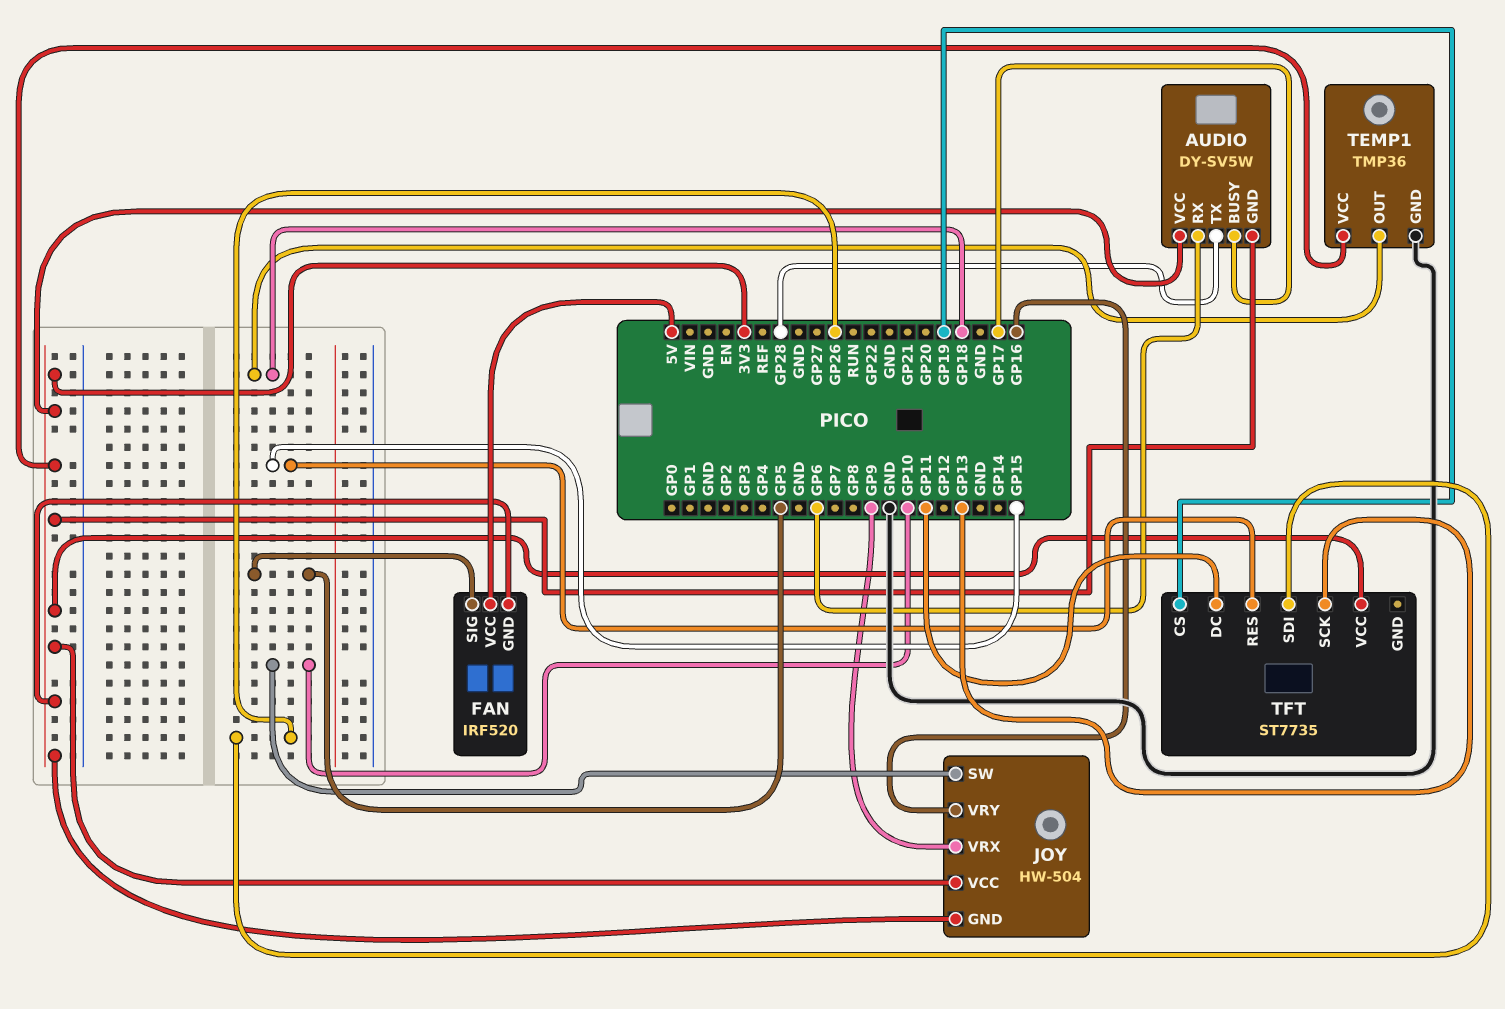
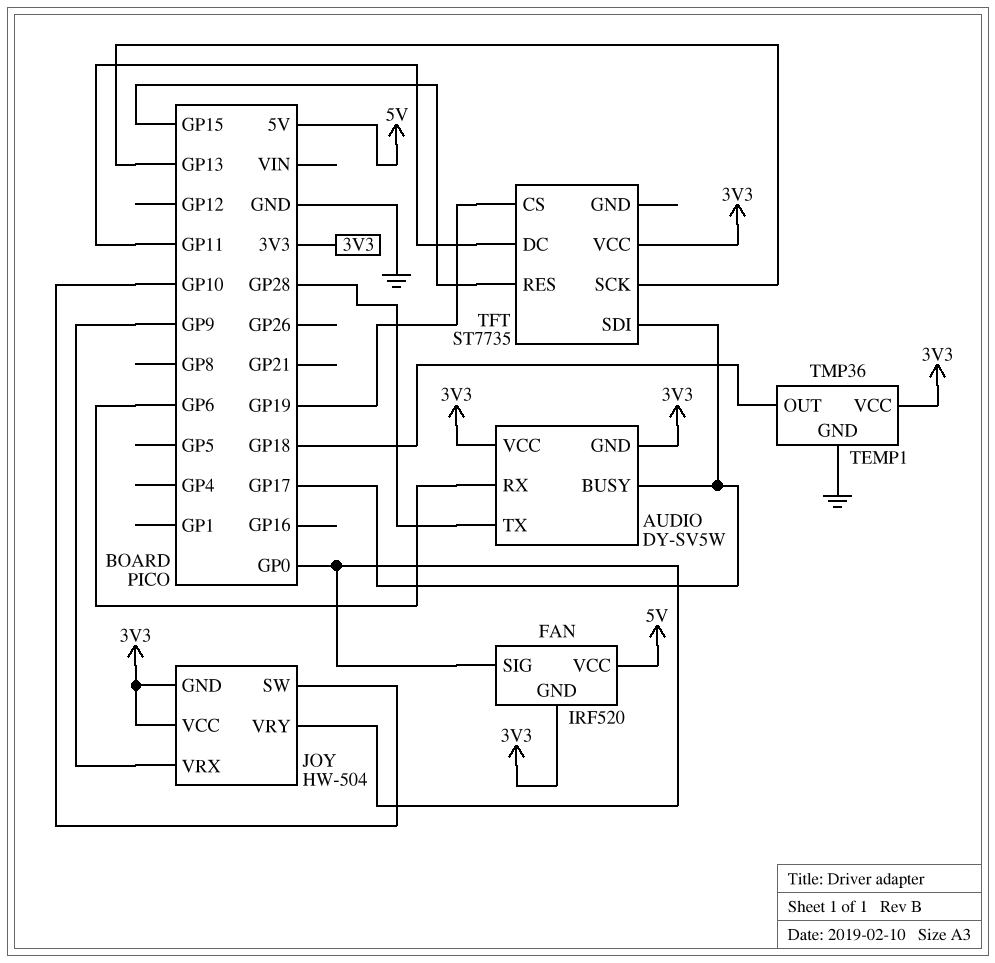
FAN pin SIG: GP5 -> GP0
JOY pin VRY: GP16 -> GP0
TFT pin SDI: GP26 -> GP17

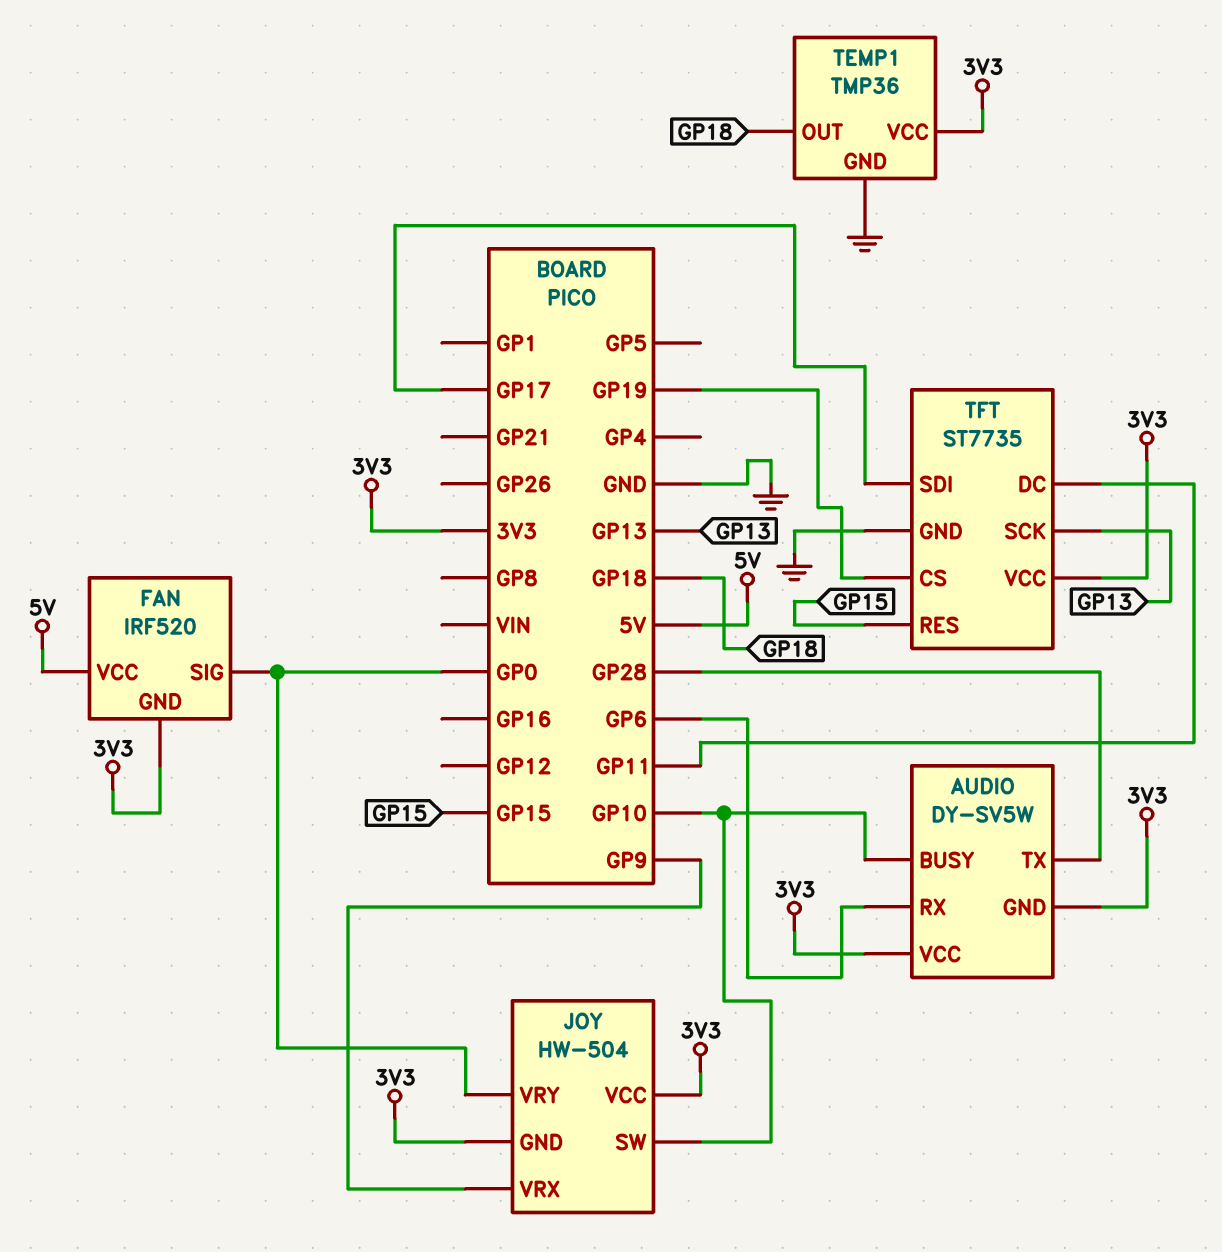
AUDIO pin BUSY: GP17 -> GP10
TFT pin GND: none -> GND

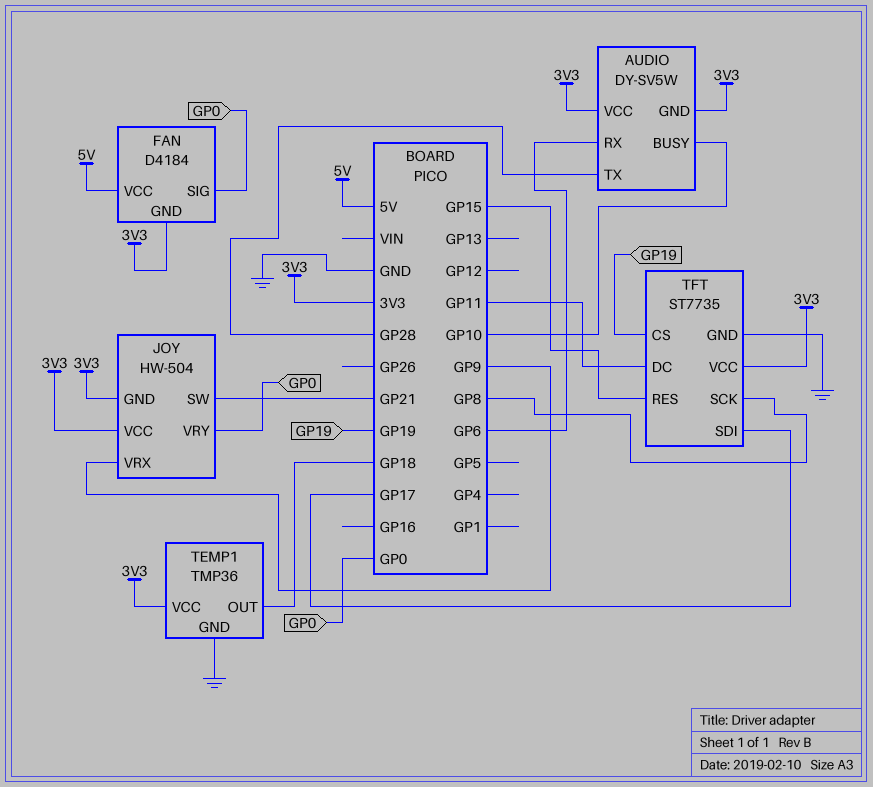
FAN: IRF520 -> D4184
JOY pin SW: GP10 -> GP21
TFT pin SCK: GP13 -> GP8

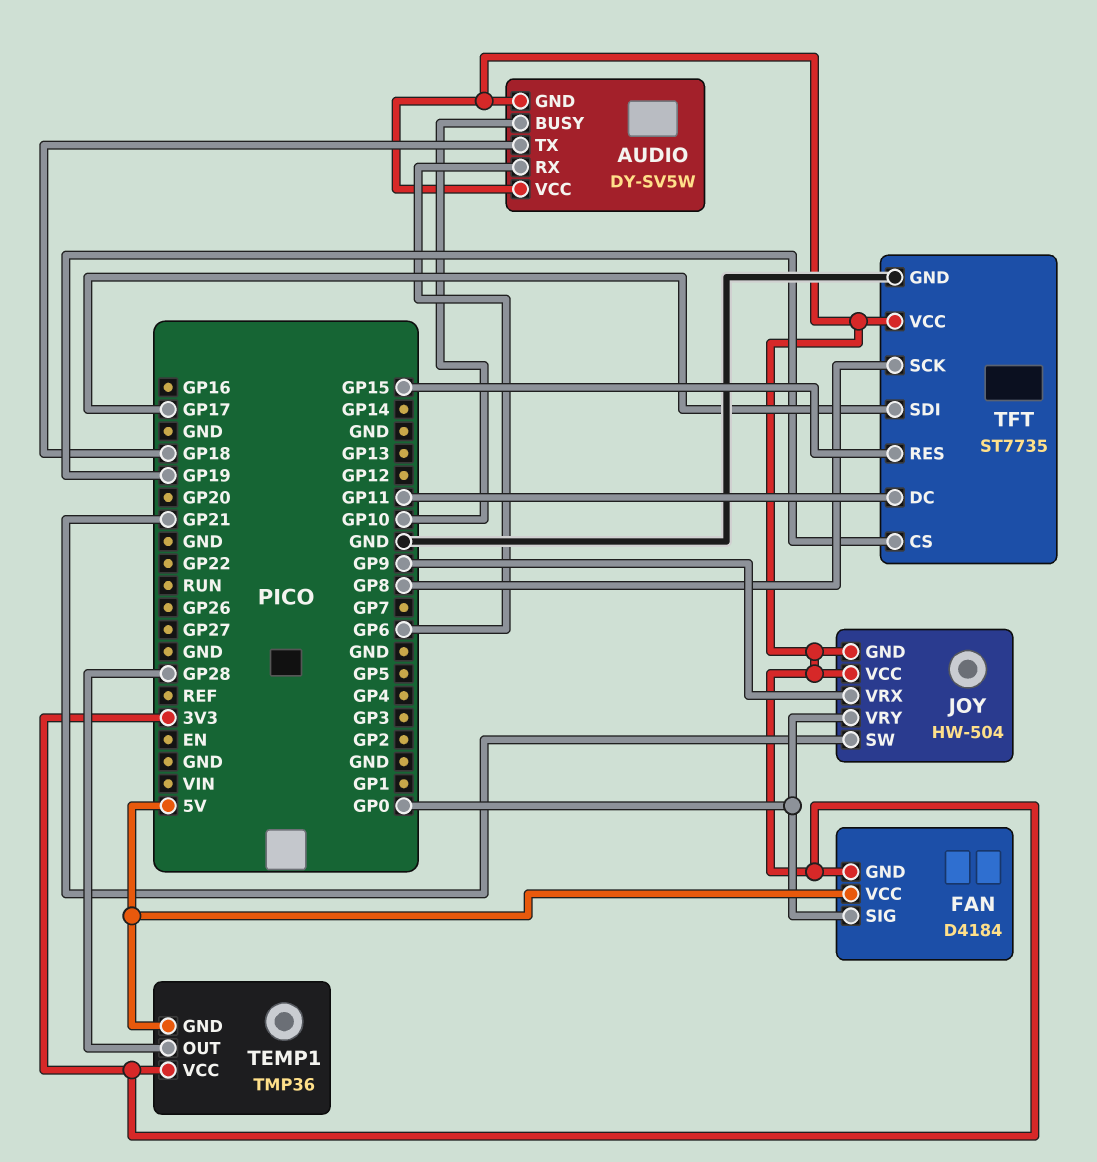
AUDIO pin TX: GP28 -> GP18
TEMP1 pin GND: GND -> 5V
TEMP1 pin OUT: GP18 -> GP28

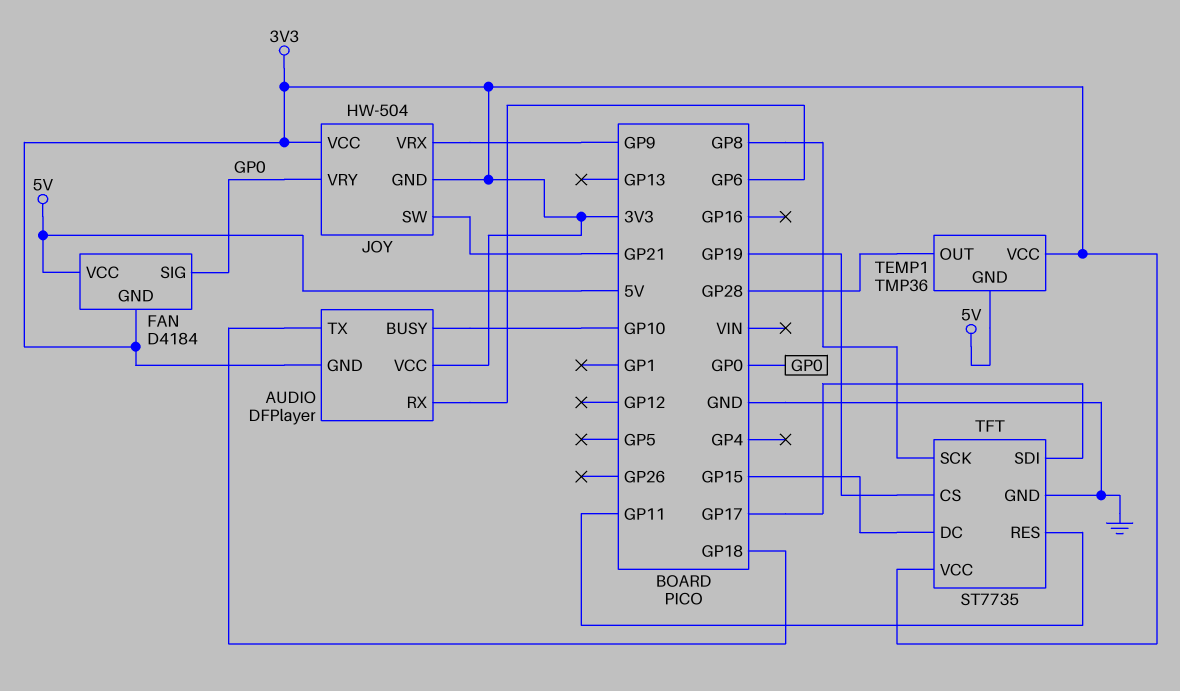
AUDIO: DY-SV5W -> DFPlayer
TFT pin DC: GP11 -> GP15
TFT pin RES: GP15 -> GP11

